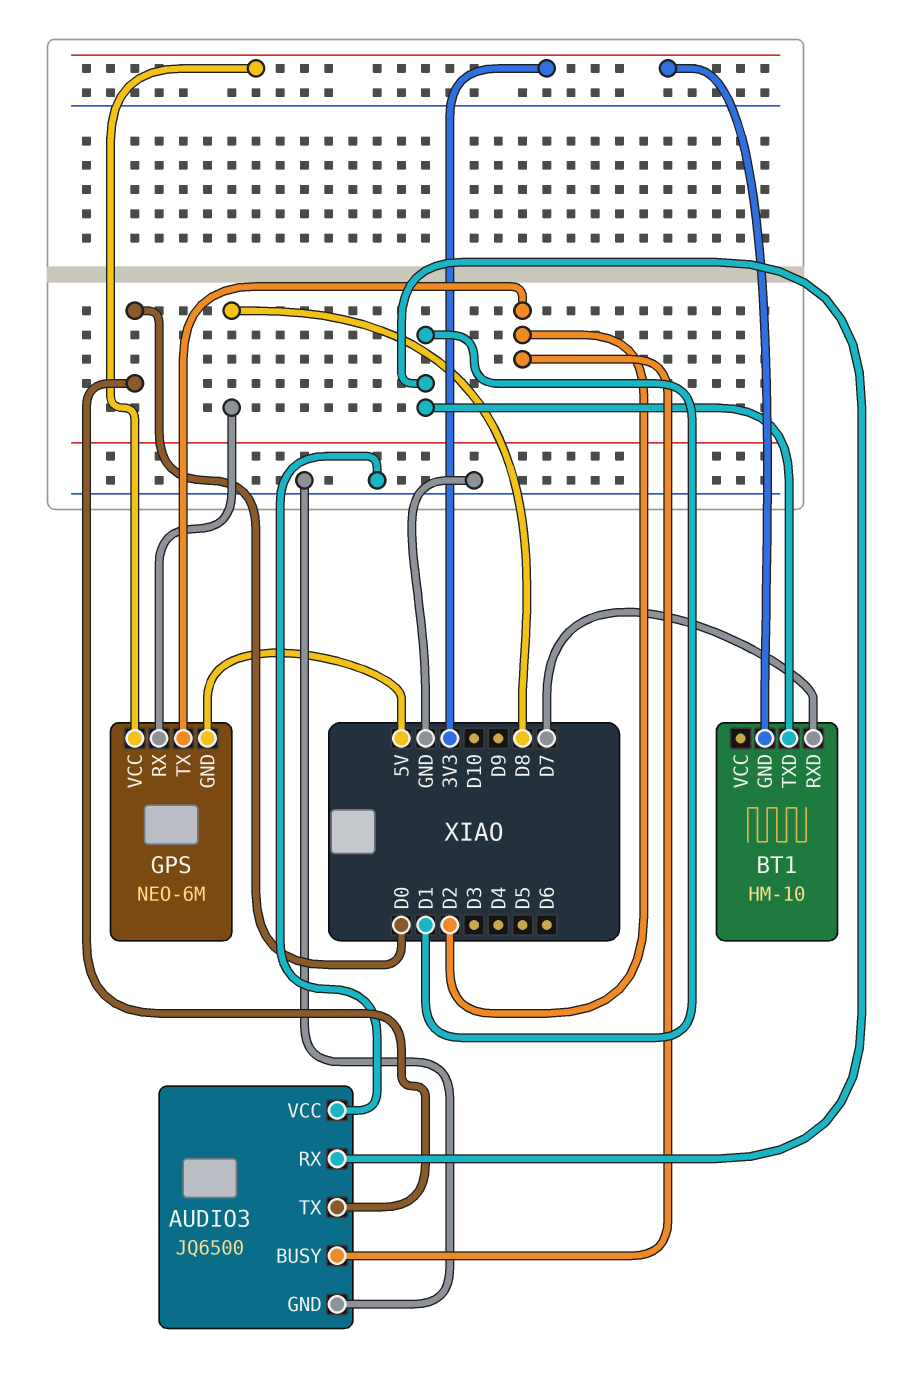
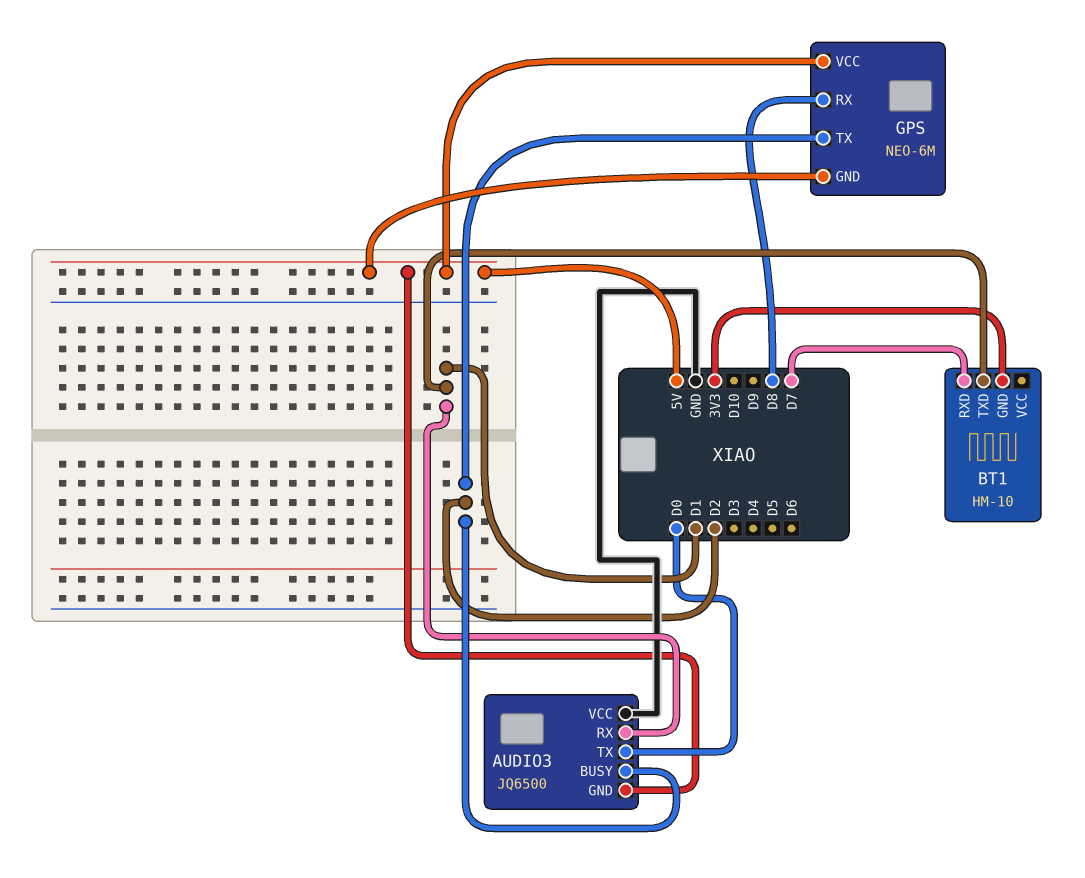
AUDIO3 pin GND: GND -> 5V
GPS pin VCC: 3V3 -> 5V

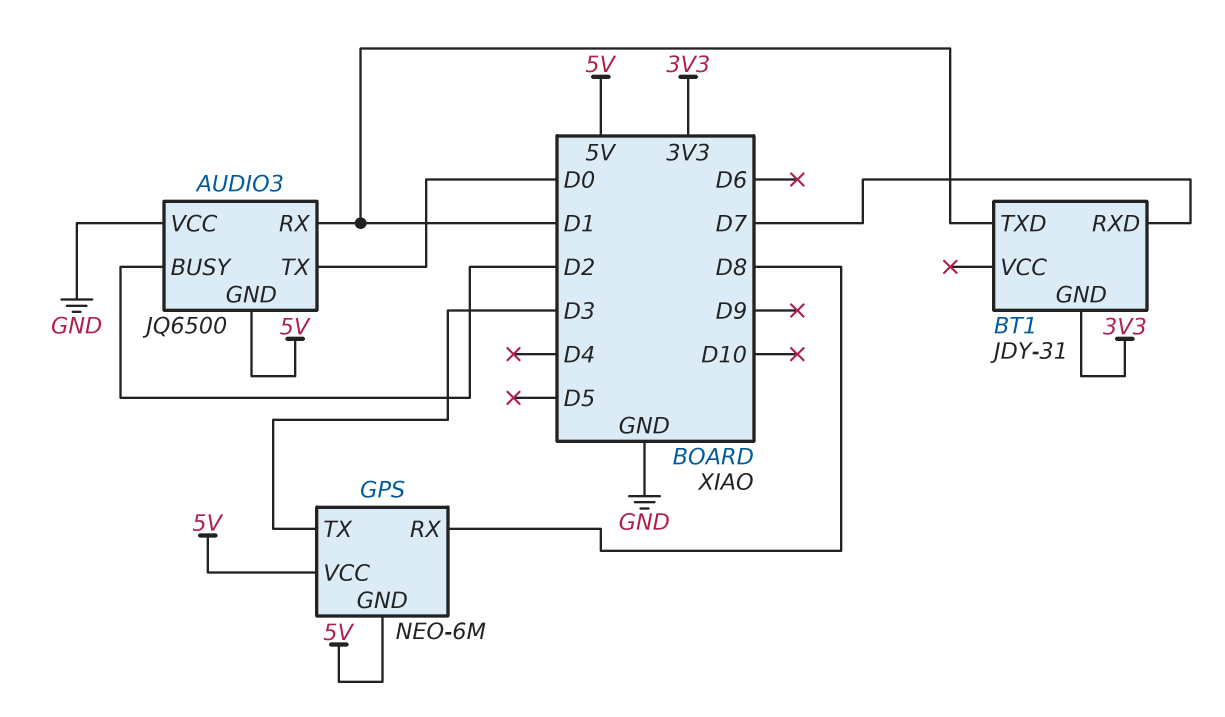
BT1: HM-10 -> JDY-31
GPS pin TX: D2 -> D3

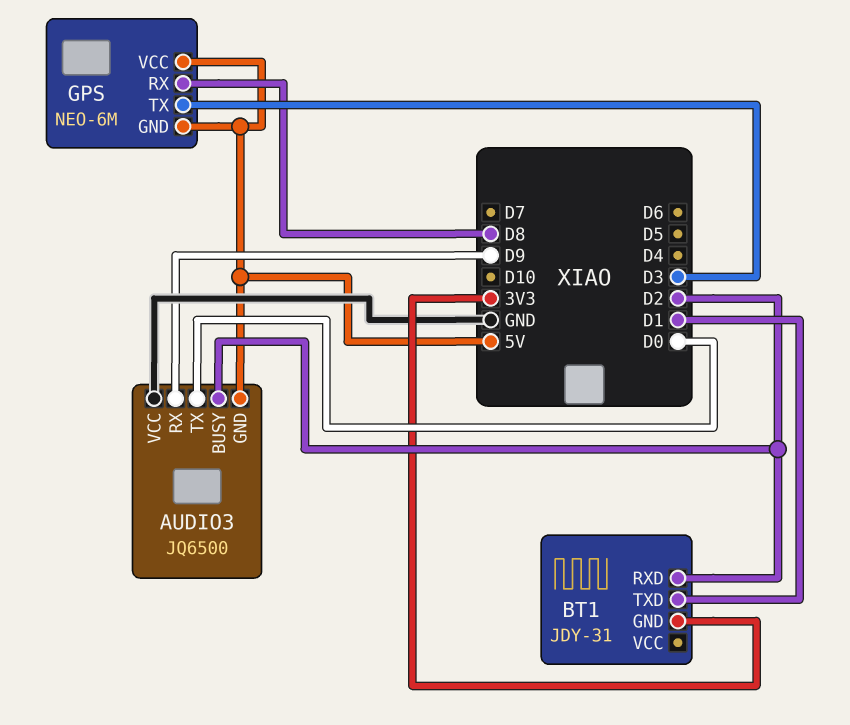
AUDIO3 pin RX: D1 -> D9
BT1 pin RXD: D7 -> D2

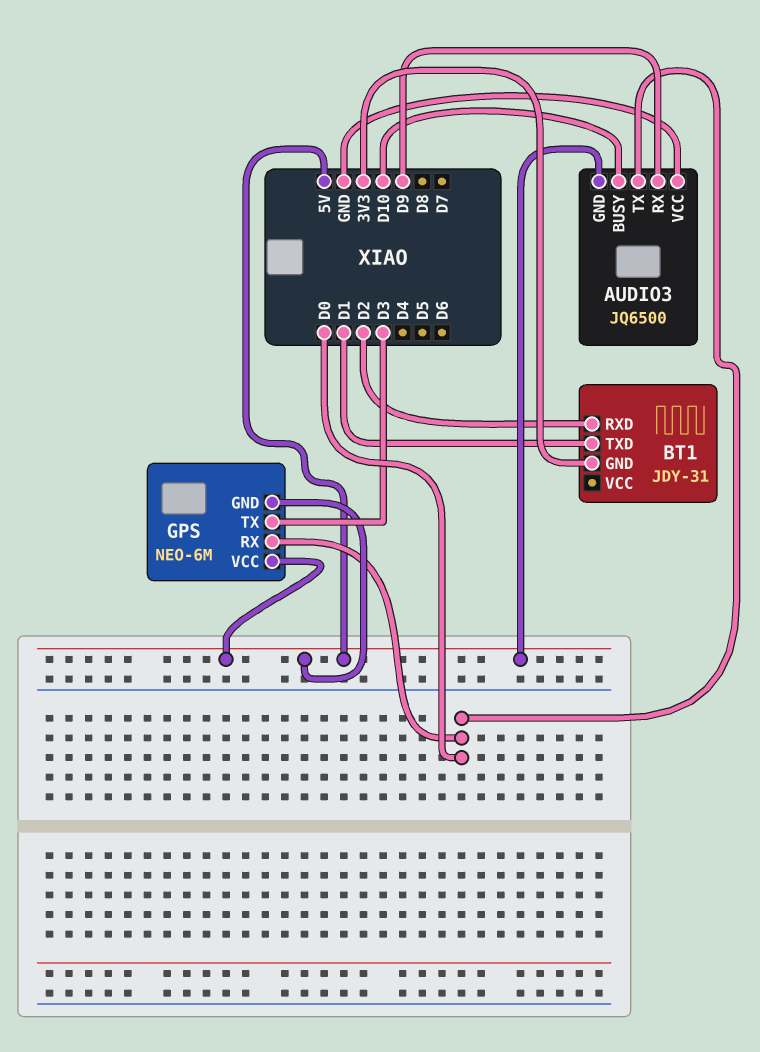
AUDIO3 pin BUSY: D2 -> D10
GPS pin RX: D8 -> D0

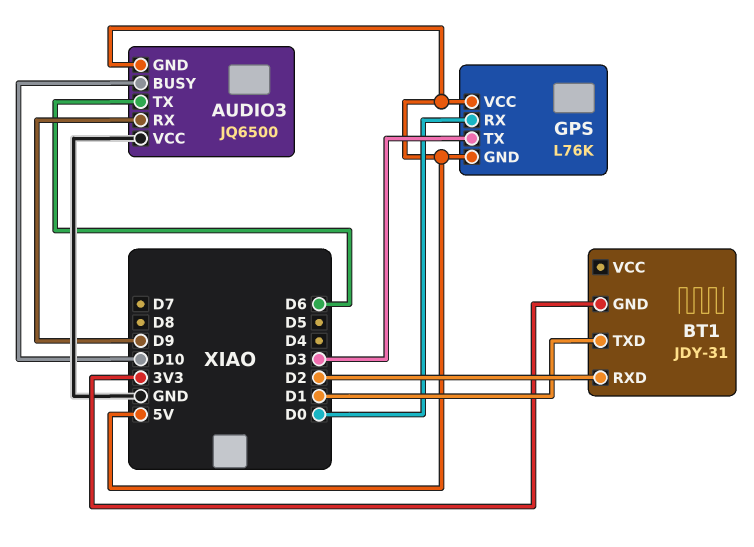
AUDIO3 pin TX: D0 -> D6
GPS: NEO-6M -> L76K

